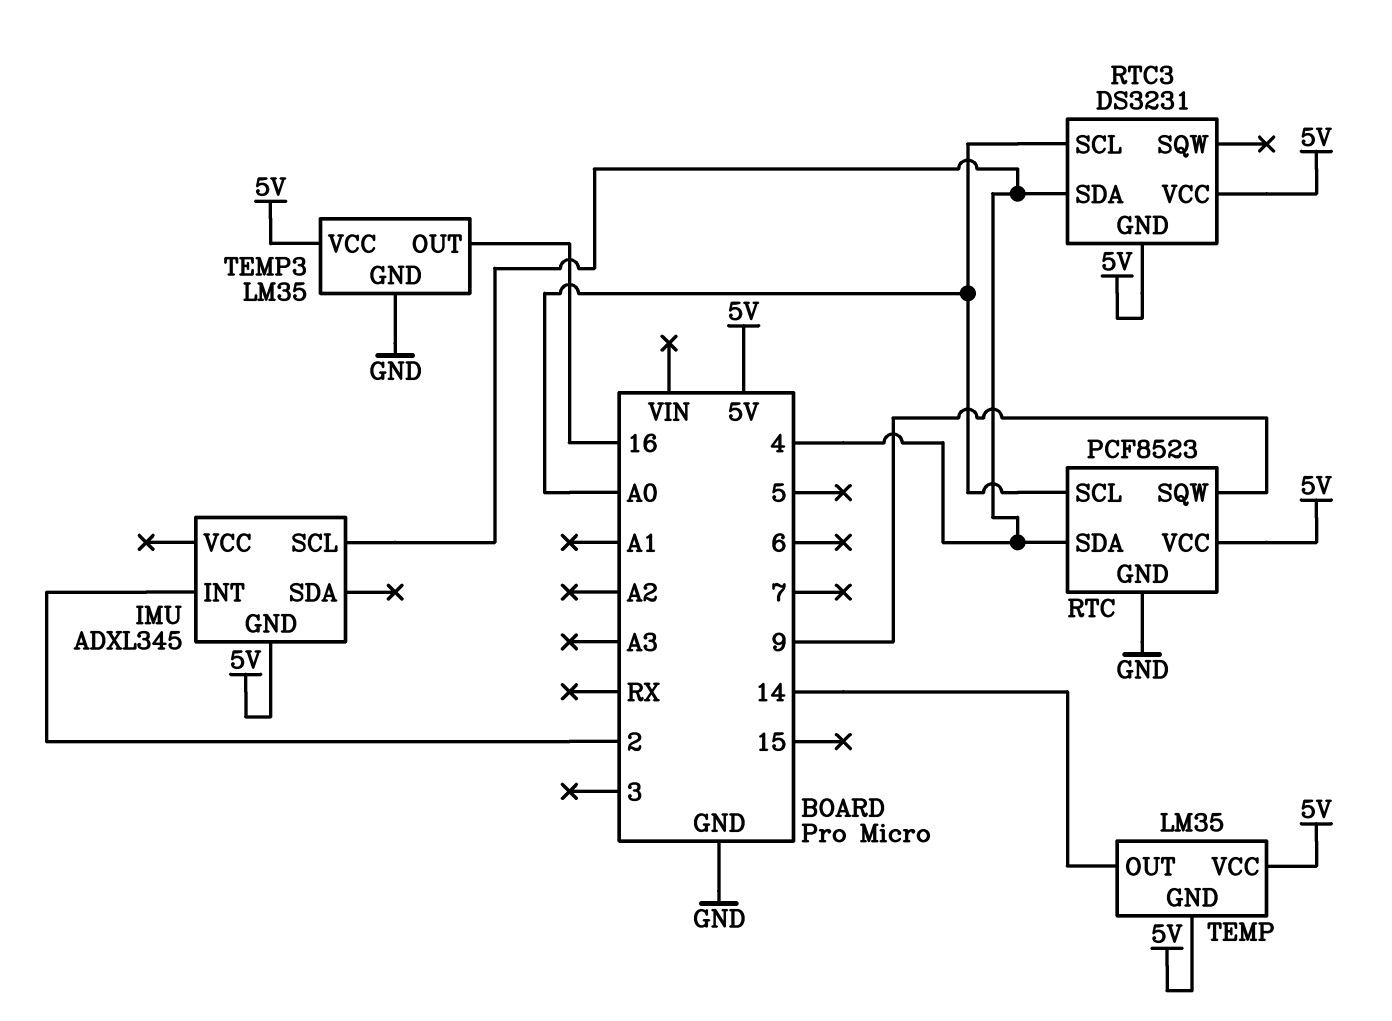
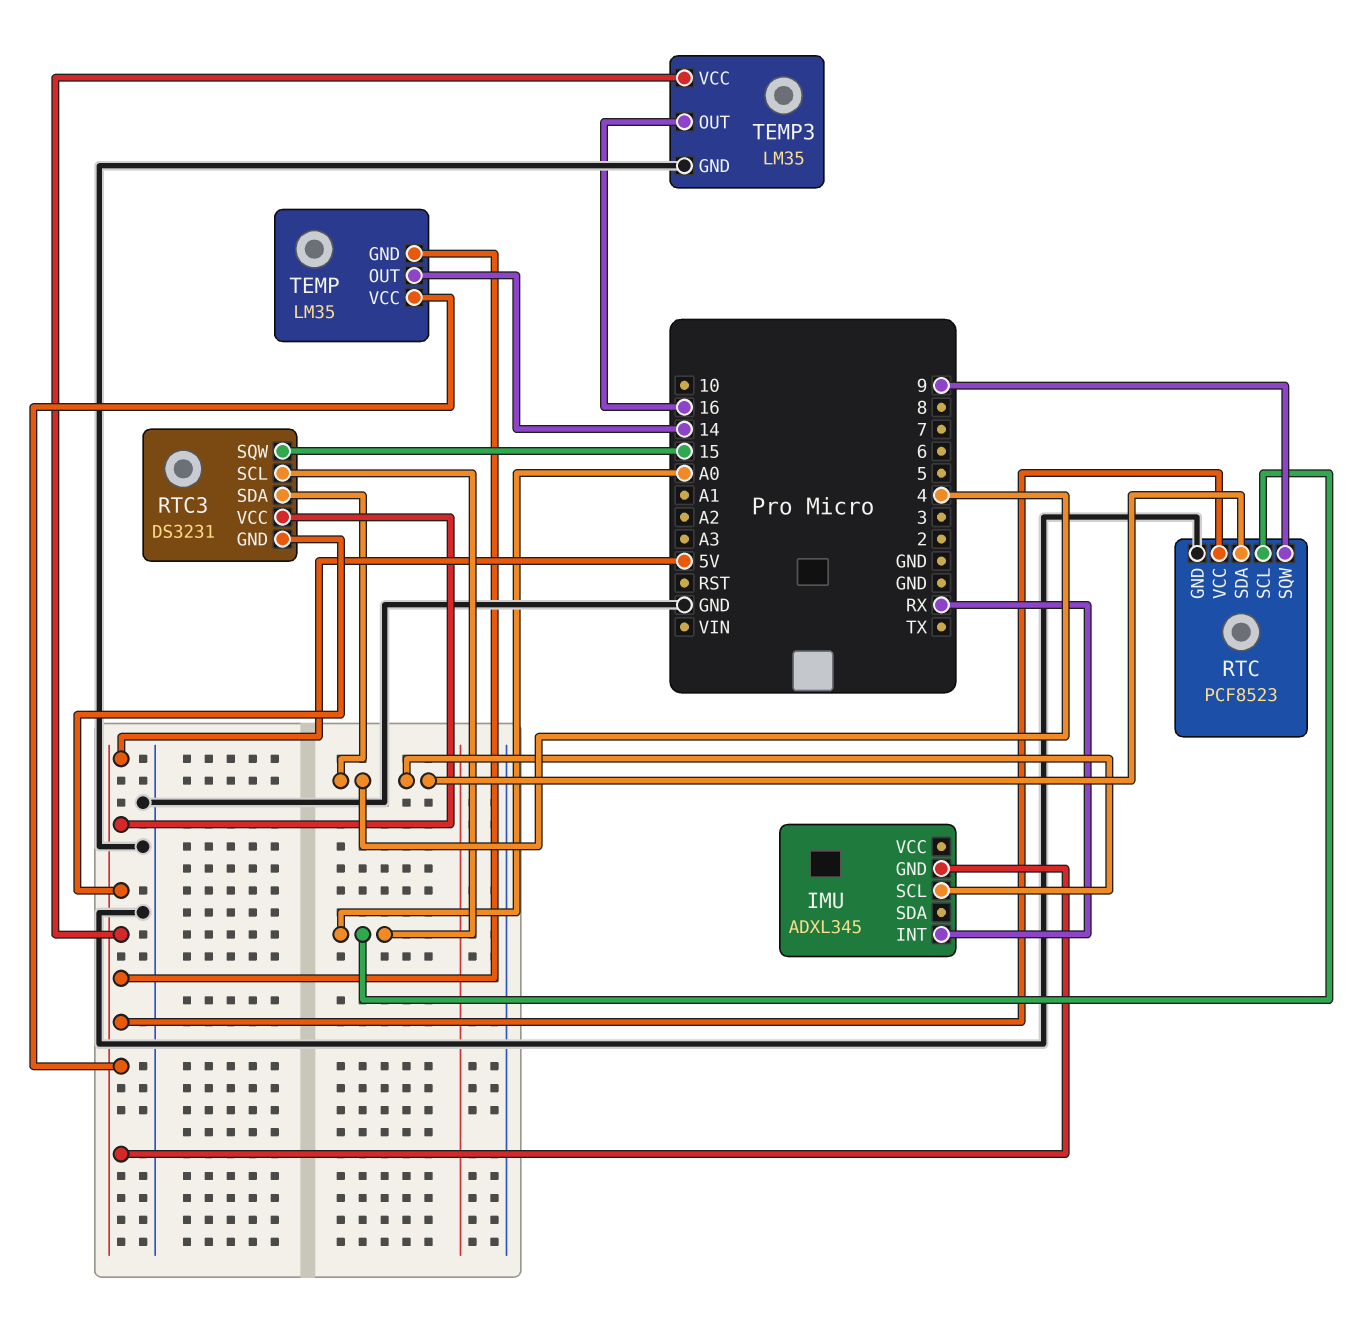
IMU pin INT: 2 -> RX
RTC3 pin SQW: none -> 15

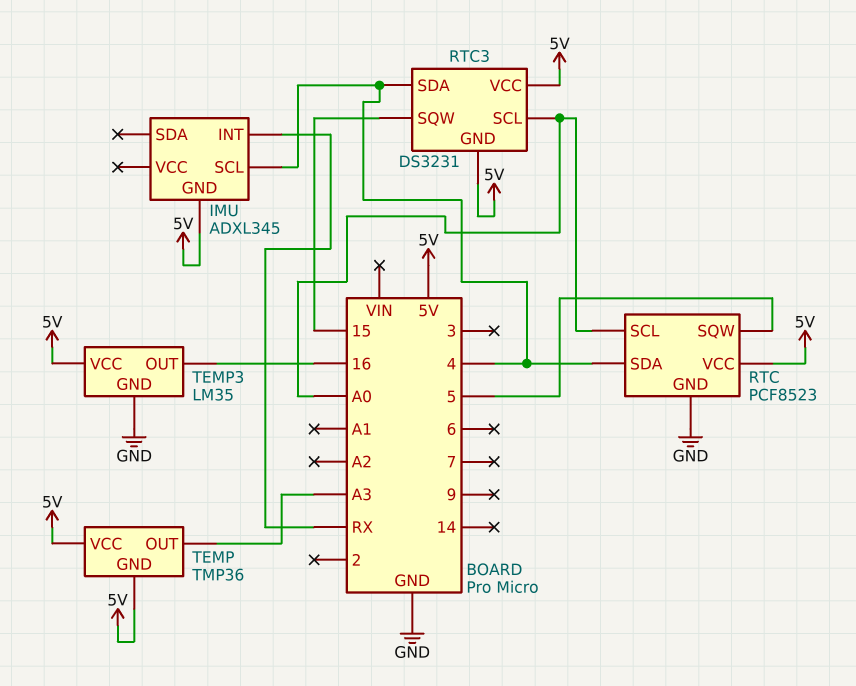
RTC pin SQW: 9 -> 5
TEMP: LM35 -> TMP36
TEMP pin OUT: 14 -> A3

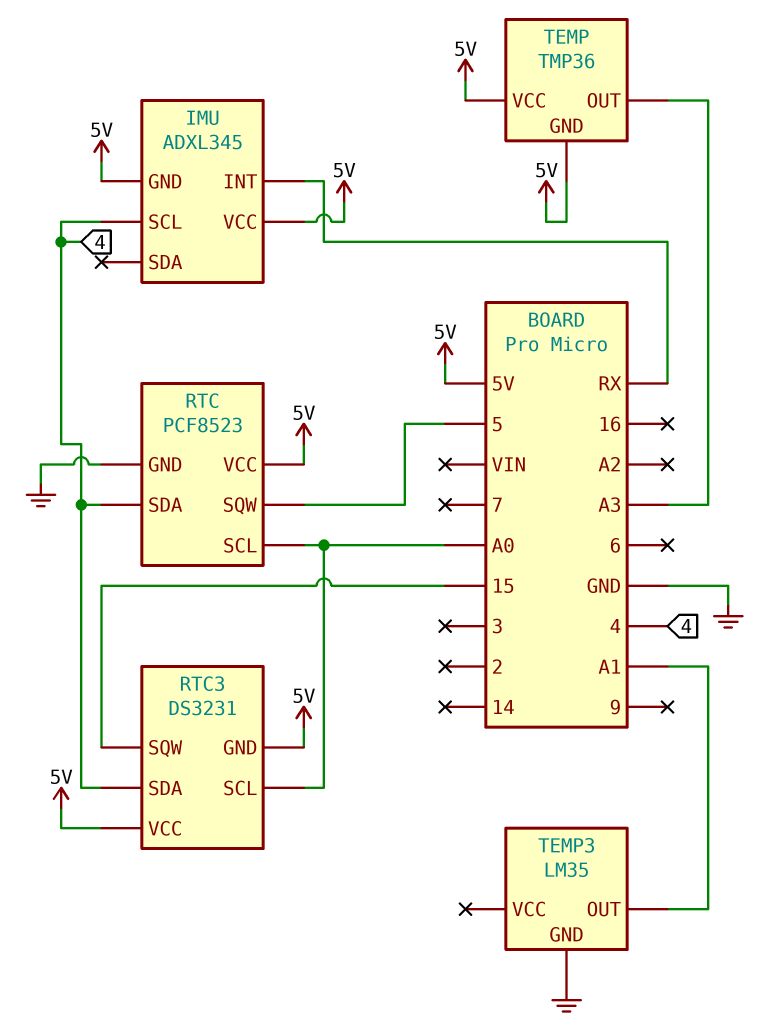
IMU pin VCC: none -> 5V
TEMP3 pin OUT: 16 -> A1
TEMP3 pin VCC: 5V -> none

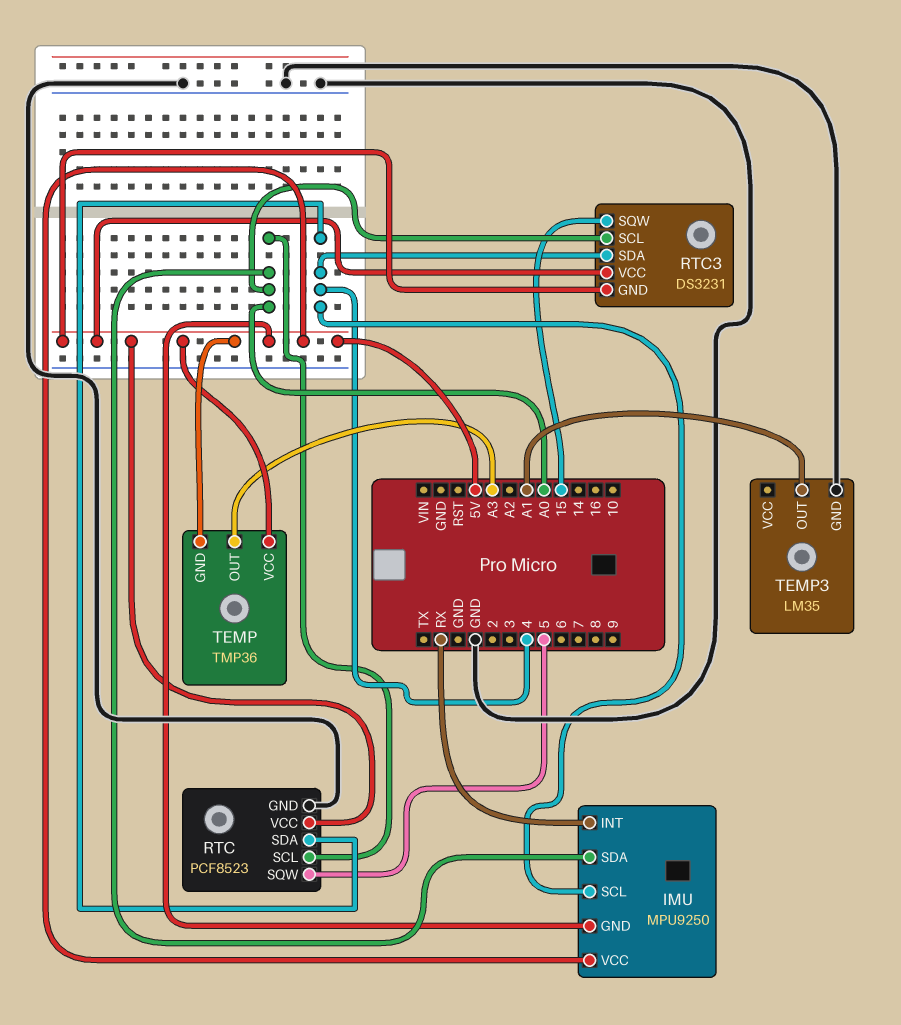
IMU: ADXL345 -> MPU9250
IMU pin SDA: none -> A0

